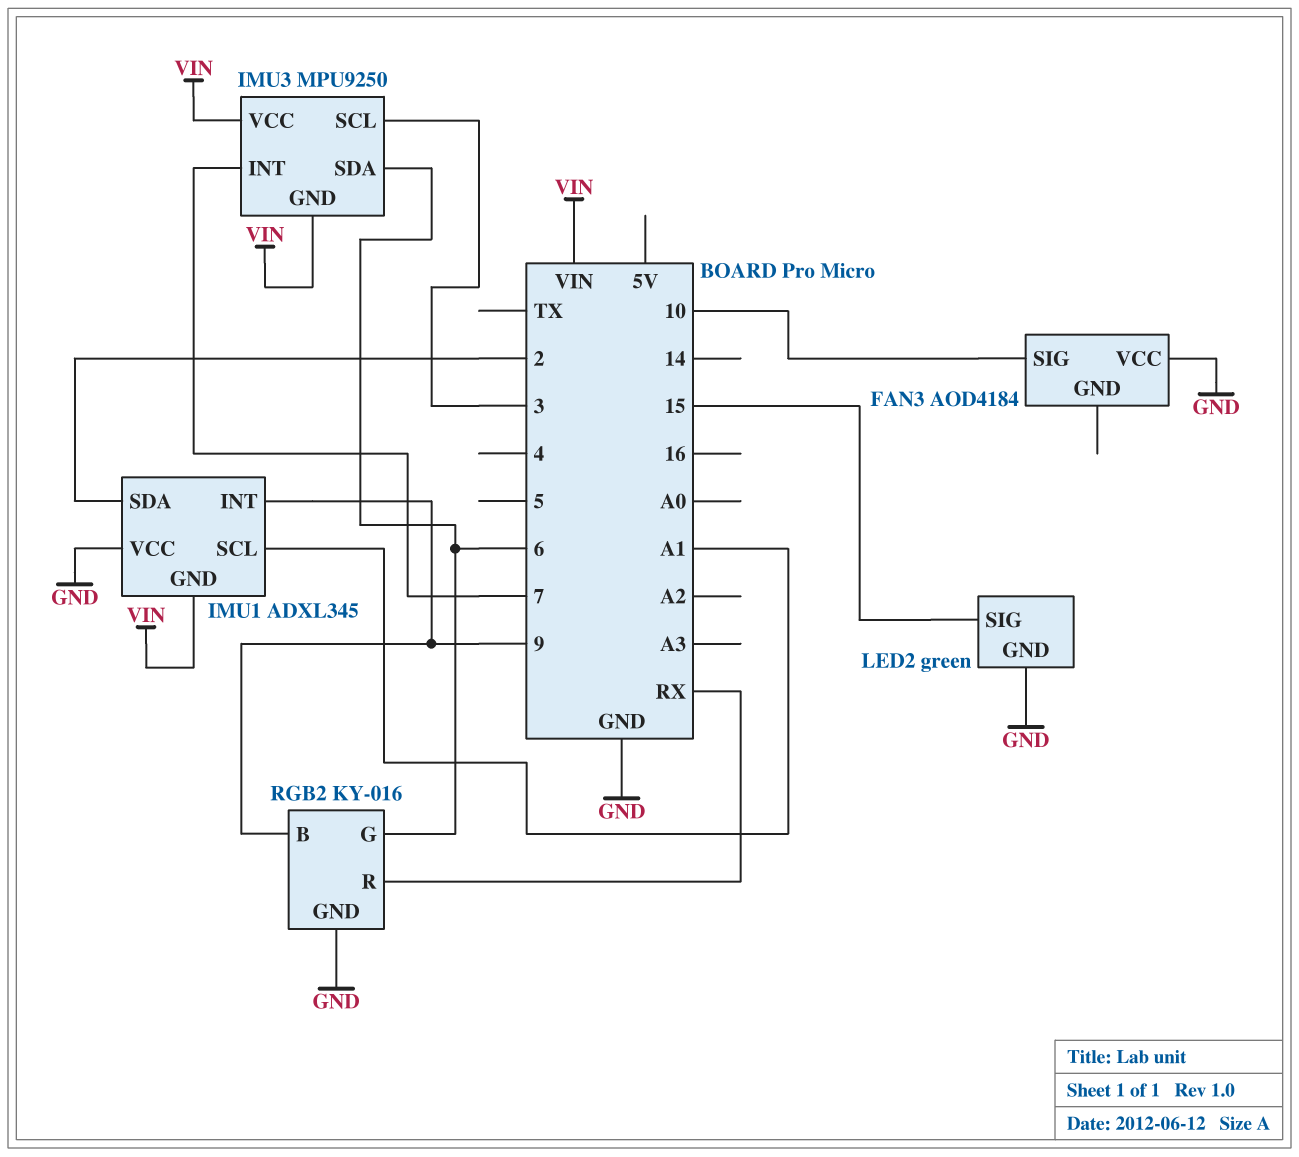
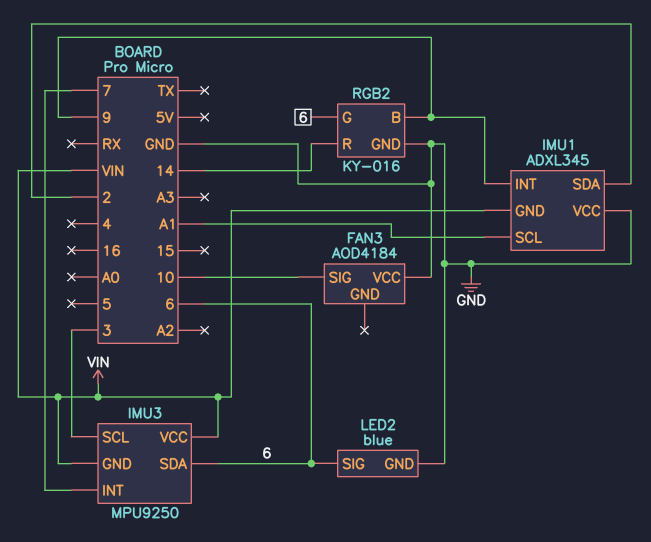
LED2: green -> blue
LED2 pin SIG: 15 -> 6
RGB2 pin R: RX -> 14

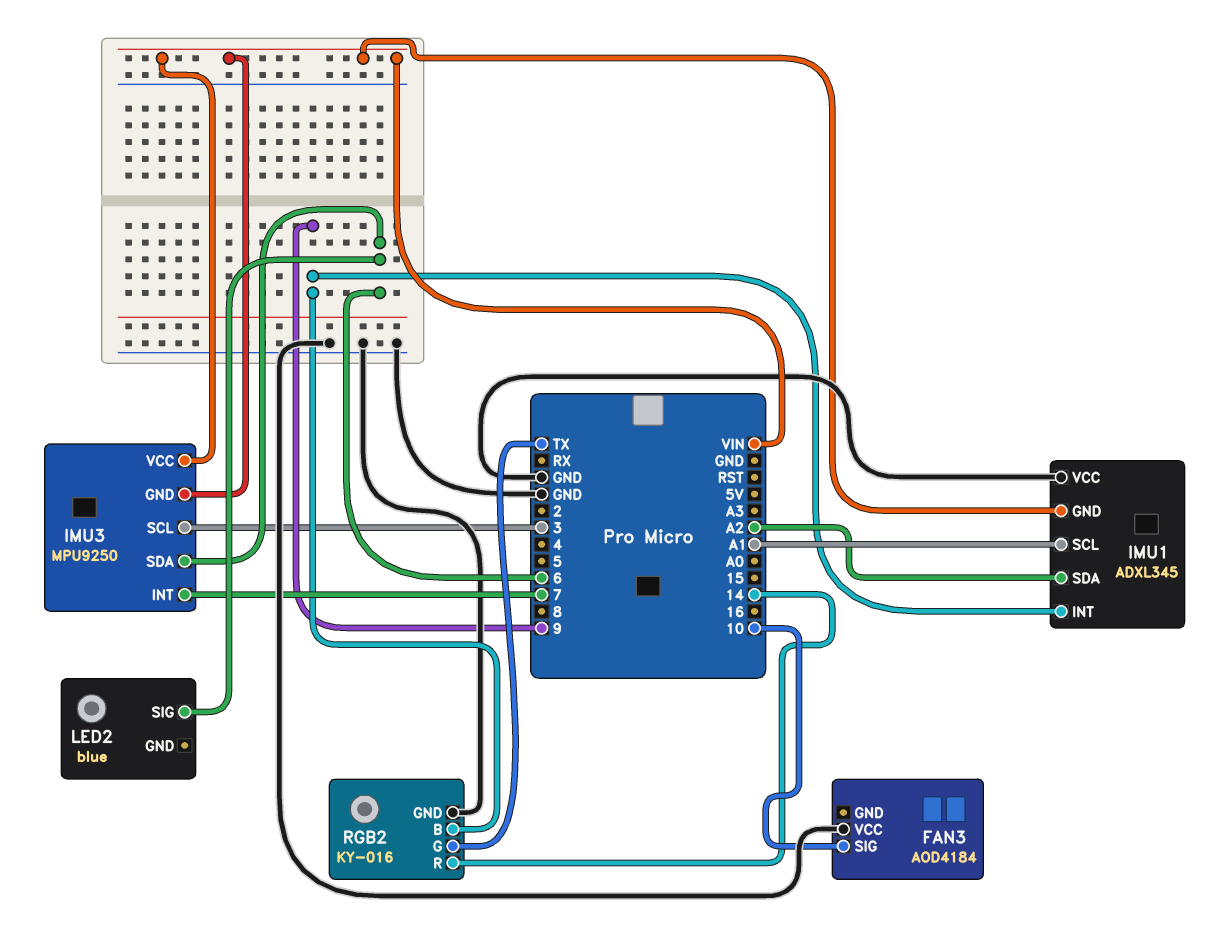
IMU1 pin SDA: 2 -> A2
LED2 pin GND: GND -> none
RGB2 pin G: 6 -> TX

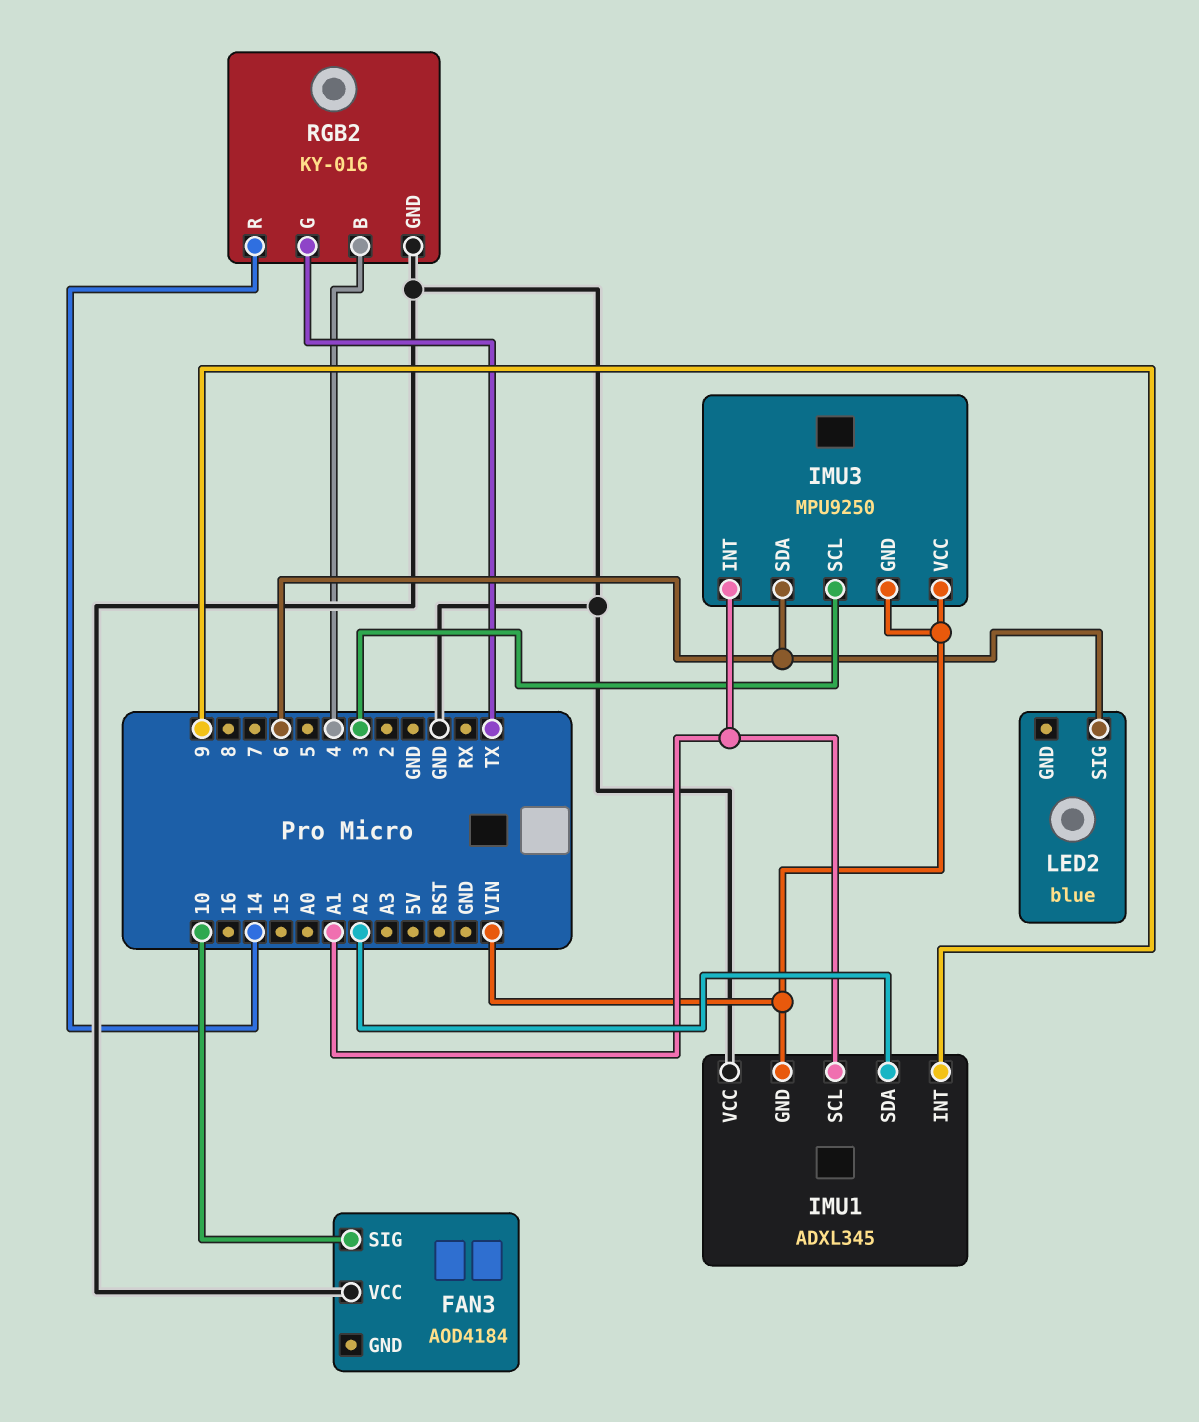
IMU3 pin INT: 7 -> A1
RGB2 pin B: 9 -> 4

